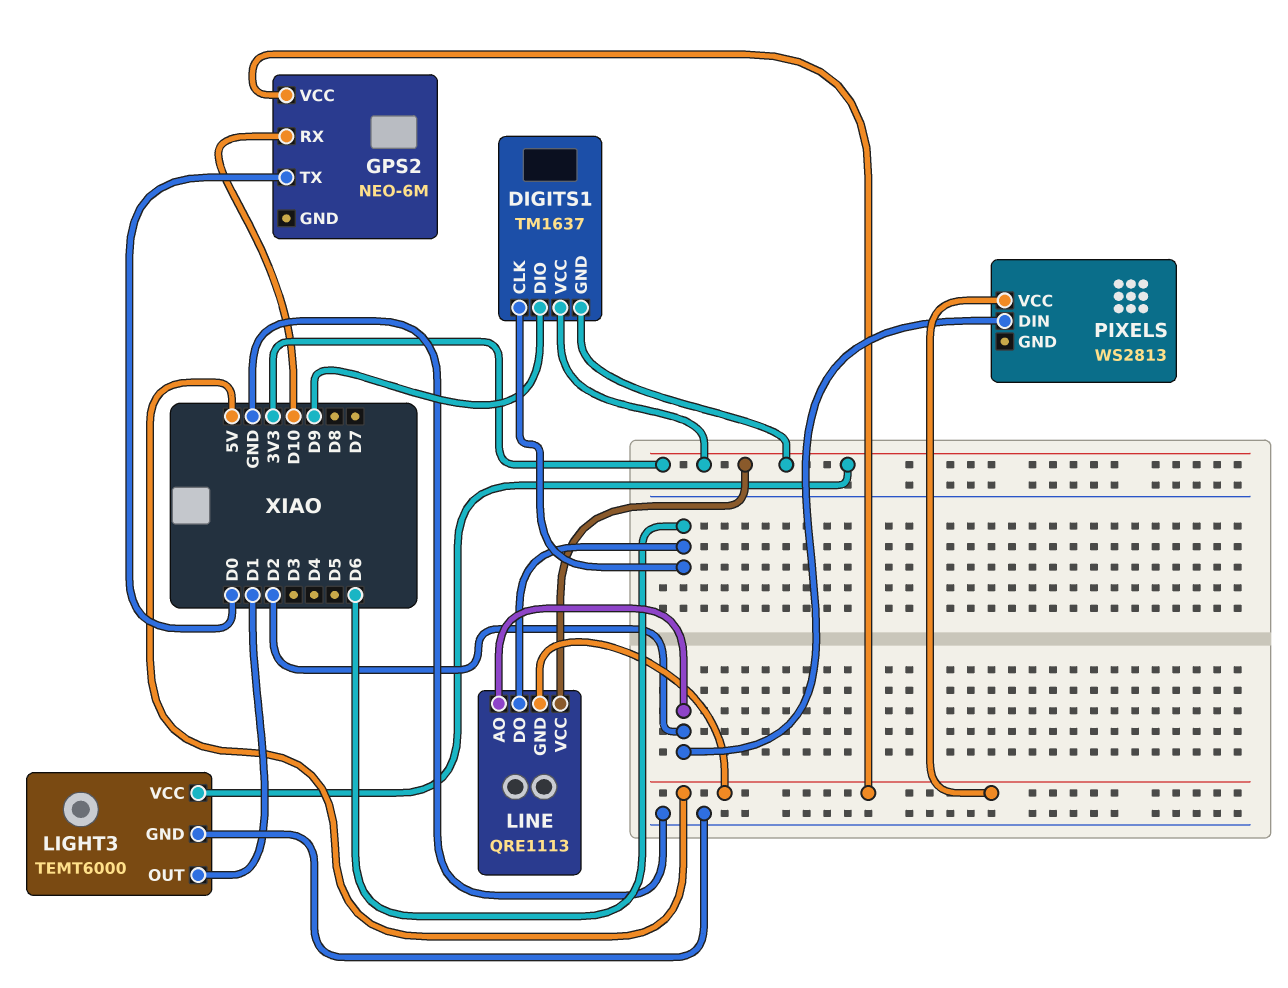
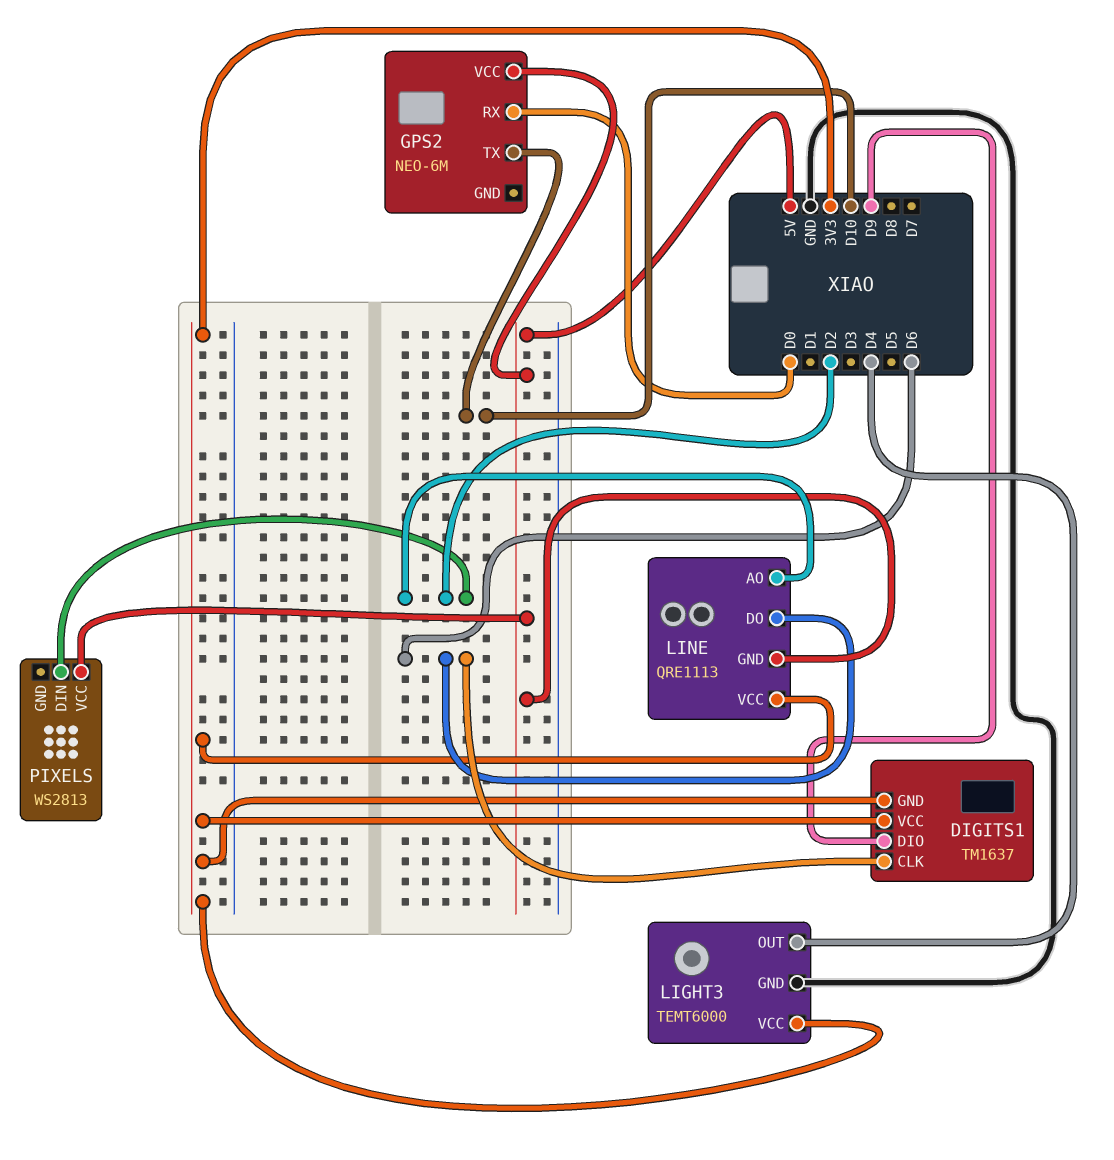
GPS2 pin RX: D10 -> D0
GPS2 pin TX: D0 -> D10
LIGHT3 pin OUT: D1 -> D4

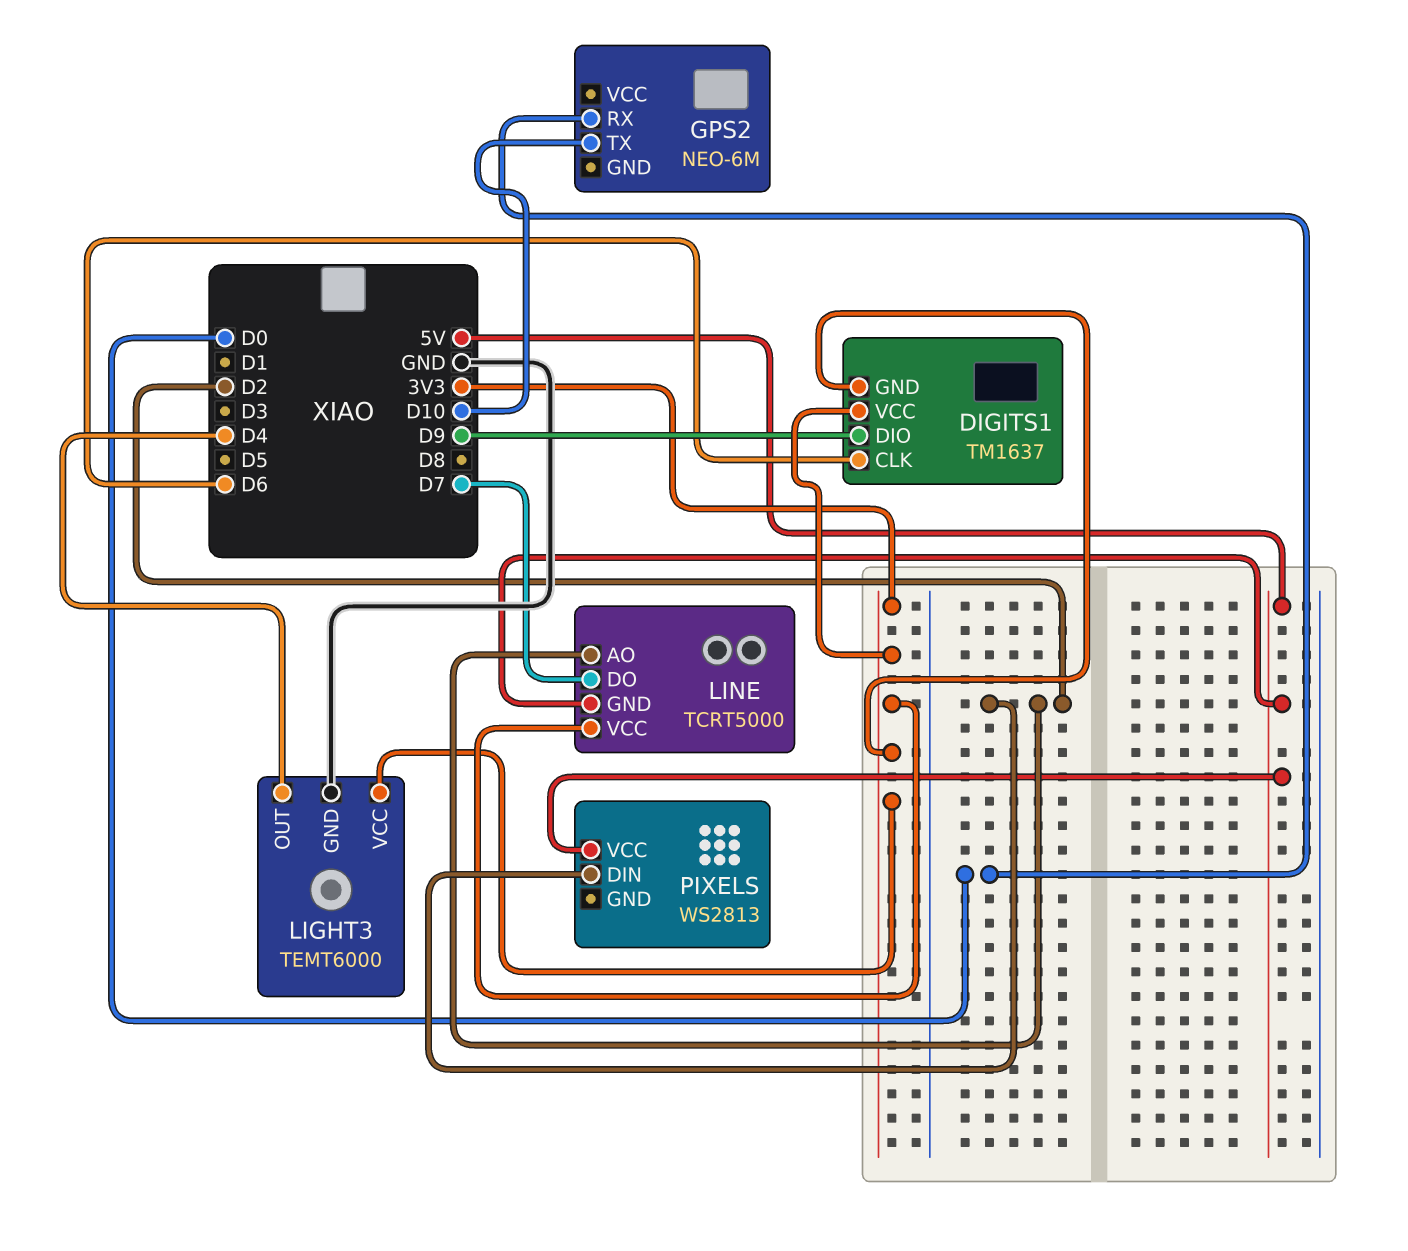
GPS2 pin VCC: 5V -> none
LINE: QRE1113 -> TCRT5000
LINE pin DO: D6 -> D7

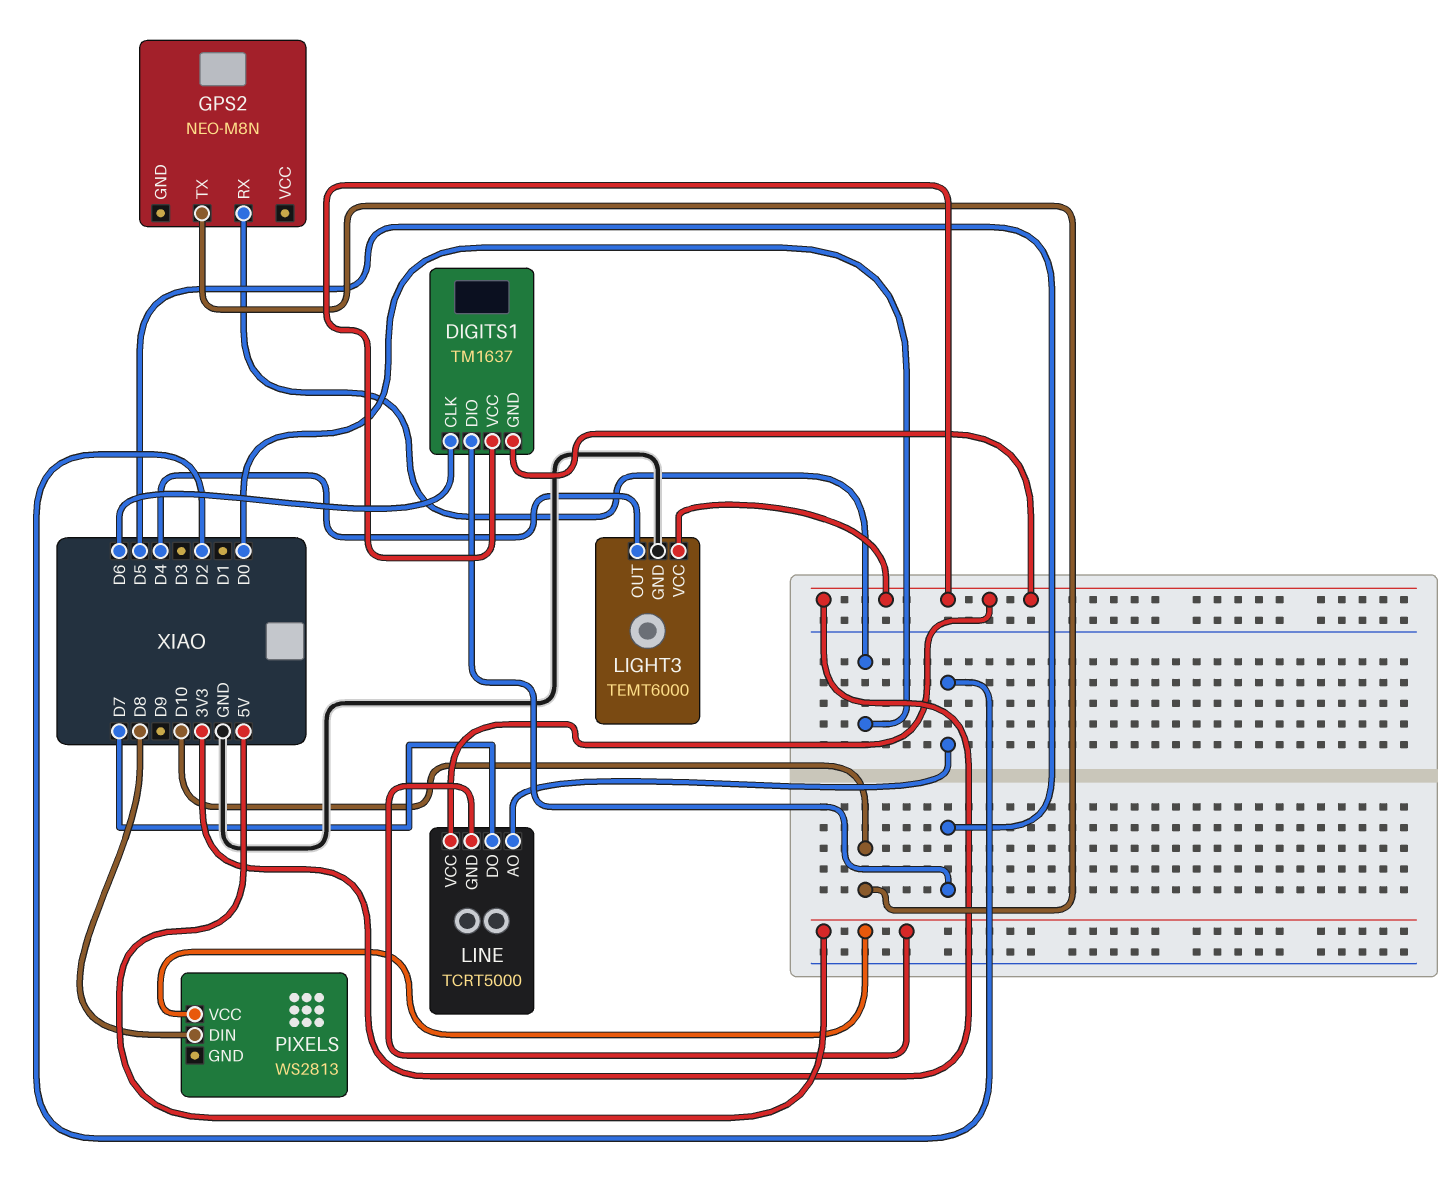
DIGITS1 pin DIO: D9 -> D5
GPS2: NEO-6M -> NEO-M8N
PIXELS pin DIN: D2 -> D8

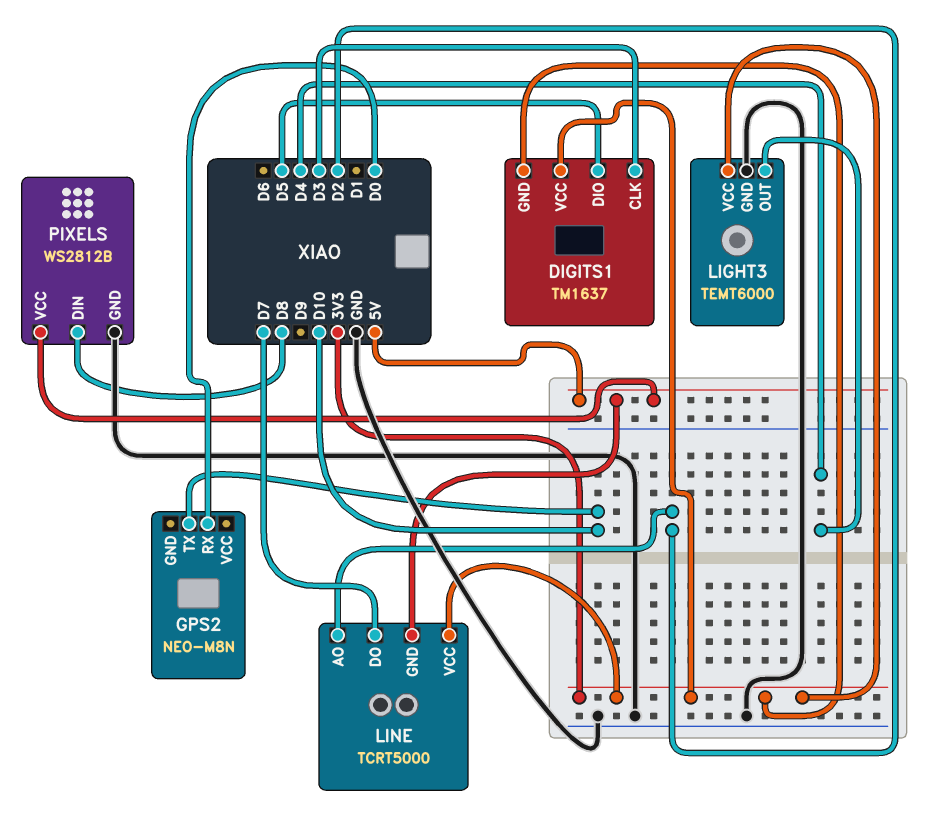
DIGITS1 pin CLK: D6 -> D3
PIXELS: WS2813 -> WS2812B
PIXELS pin GND: none -> GND

